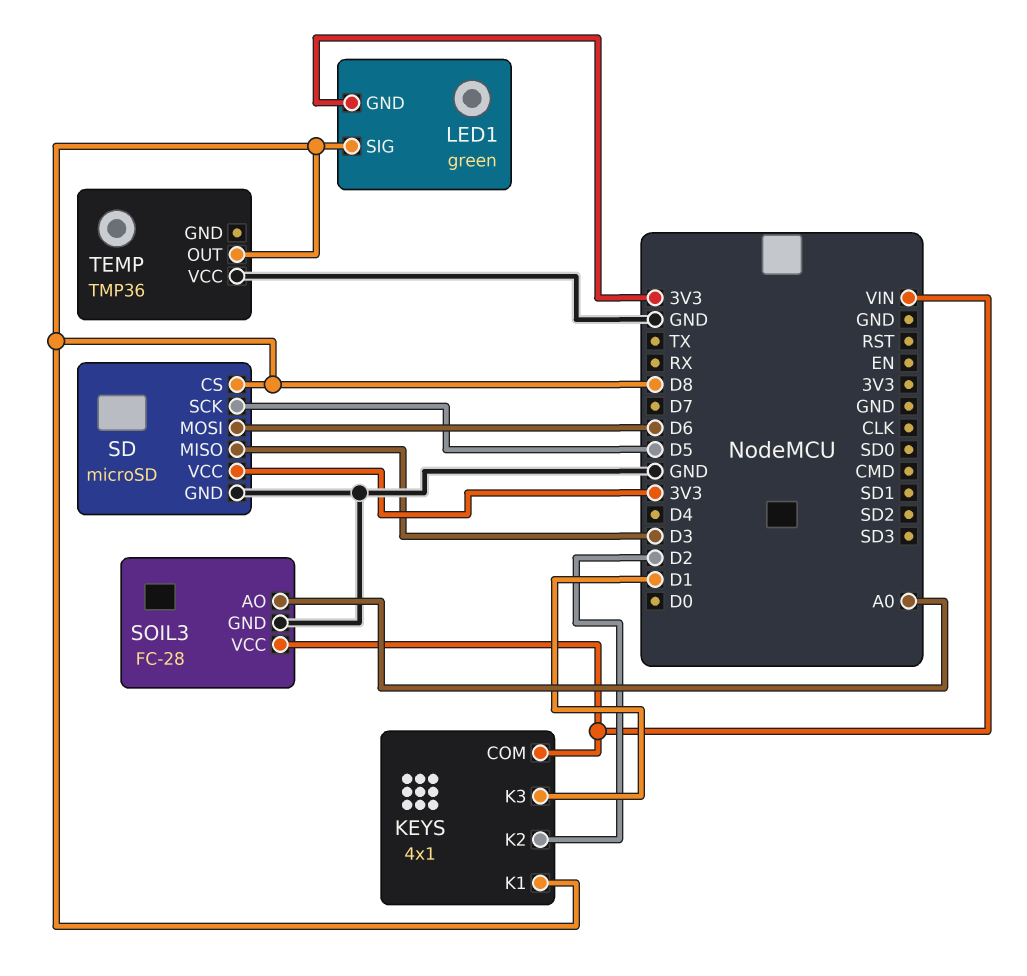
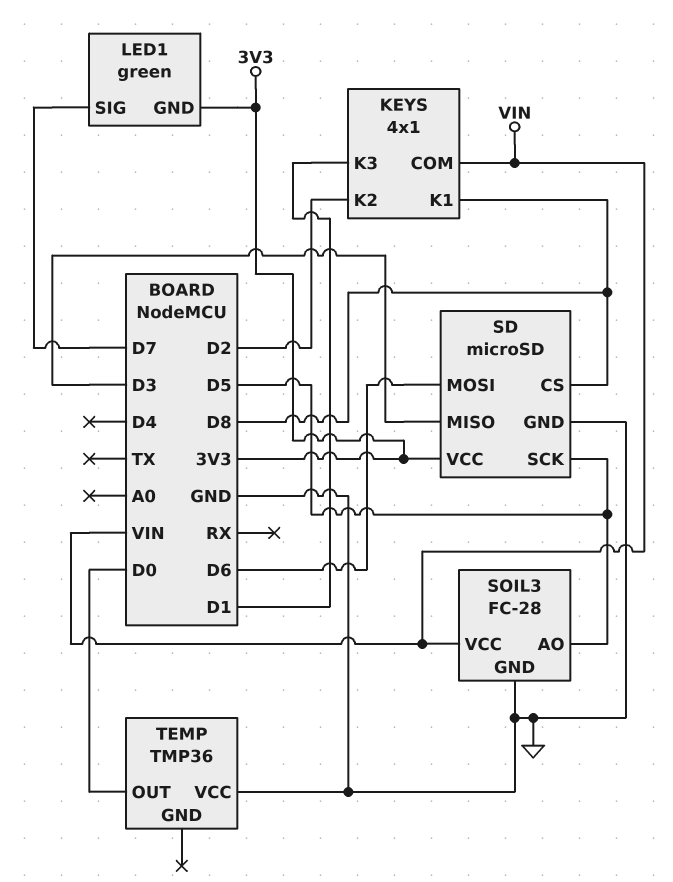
LED1 pin SIG: D8 -> D7
SOIL3 pin AO: A0 -> D5
TEMP pin OUT: D8 -> D0

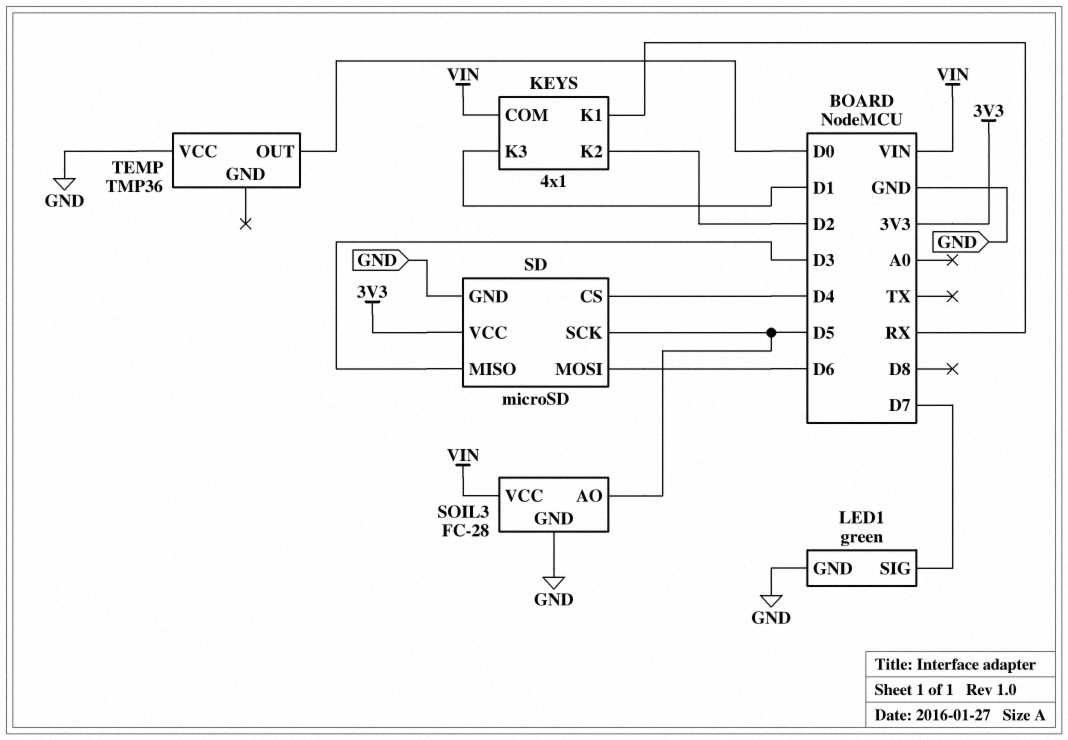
KEYS pin K1: D8 -> RX
LED1 pin GND: 3V3 -> GND
SD pin CS: D8 -> D4

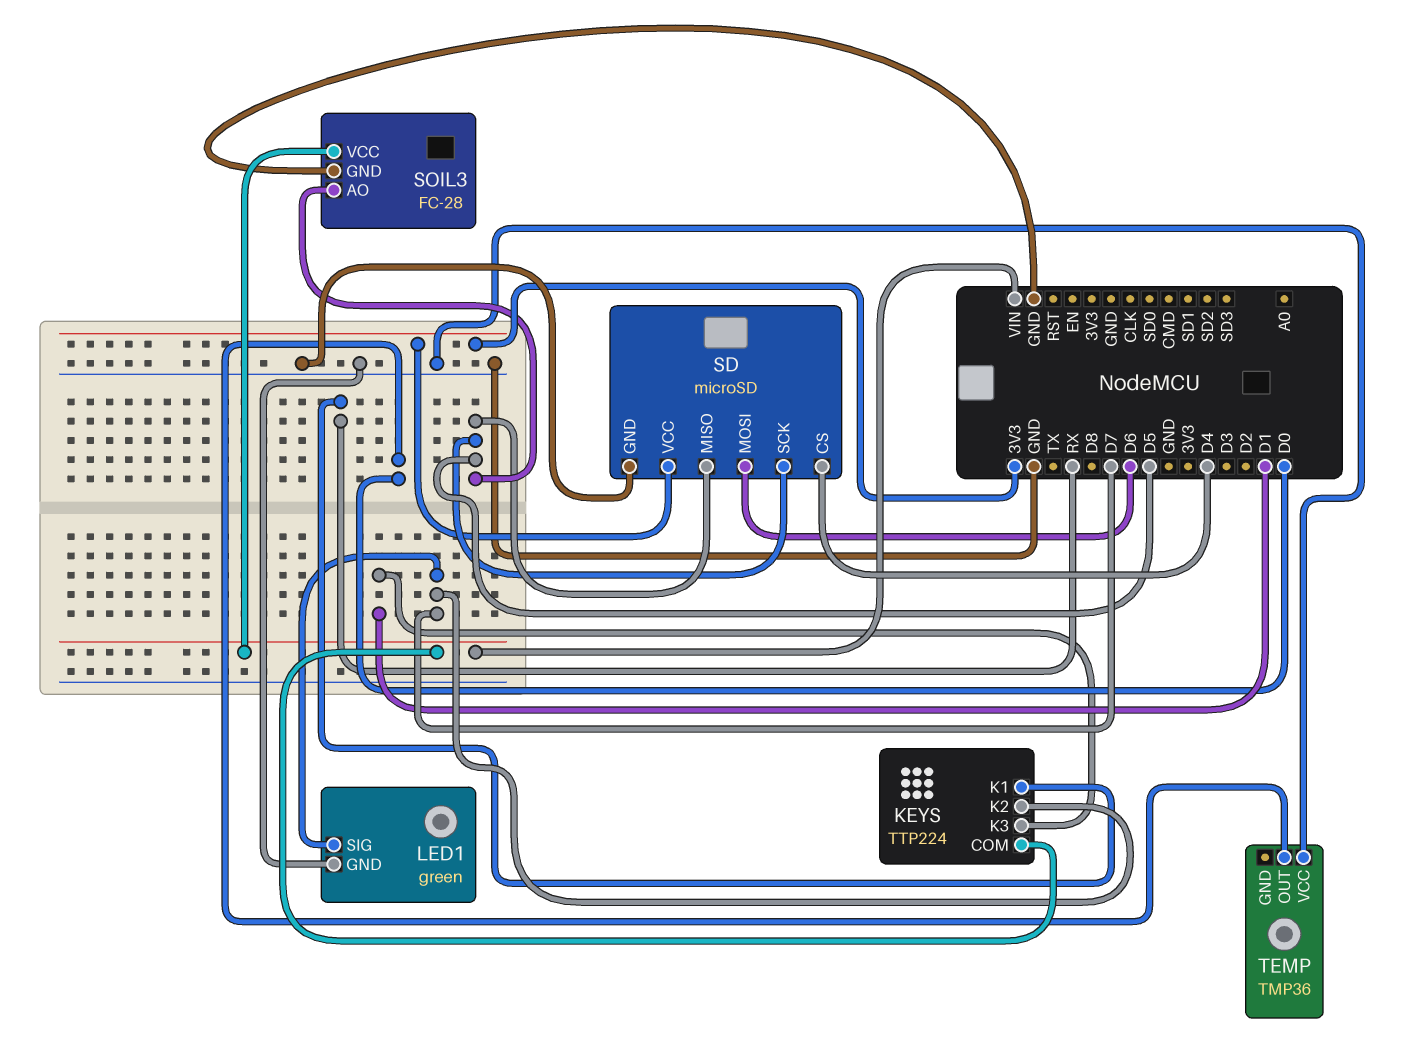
KEYS: 4x1 -> TTP224
KEYS pin K2: D2 -> D7
SD pin MISO: D3 -> D5

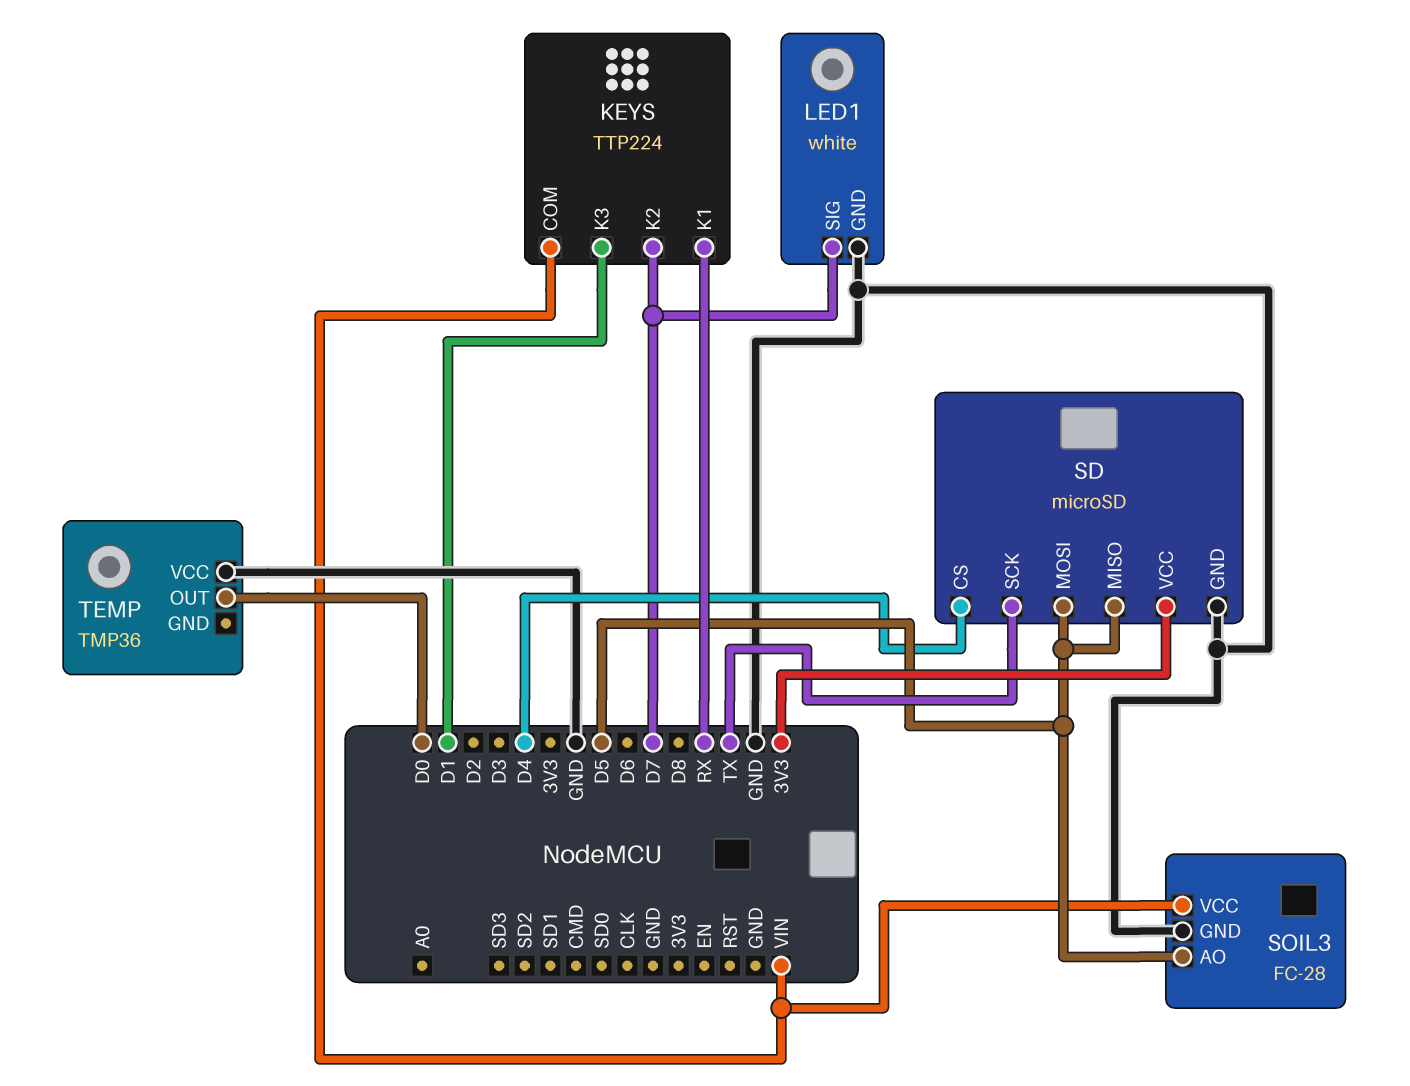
LED1: green -> white
SD pin MOSI: D6 -> D5
SD pin SCK: D5 -> TX

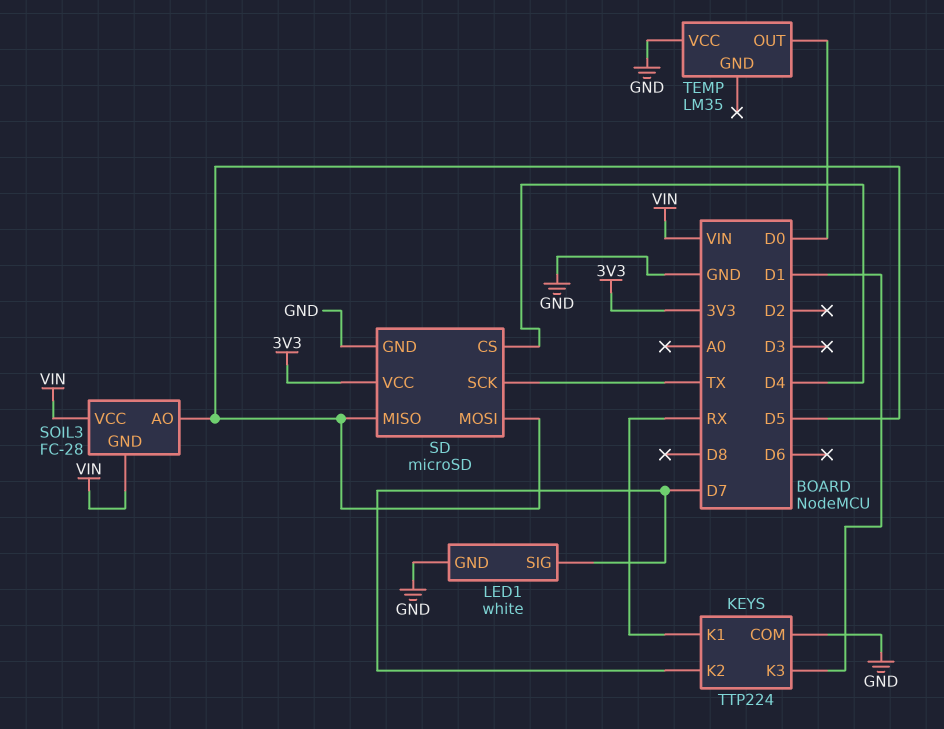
KEYS pin COM: VIN -> GND
SOIL3 pin GND: GND -> VIN
TEMP: TMP36 -> LM35

